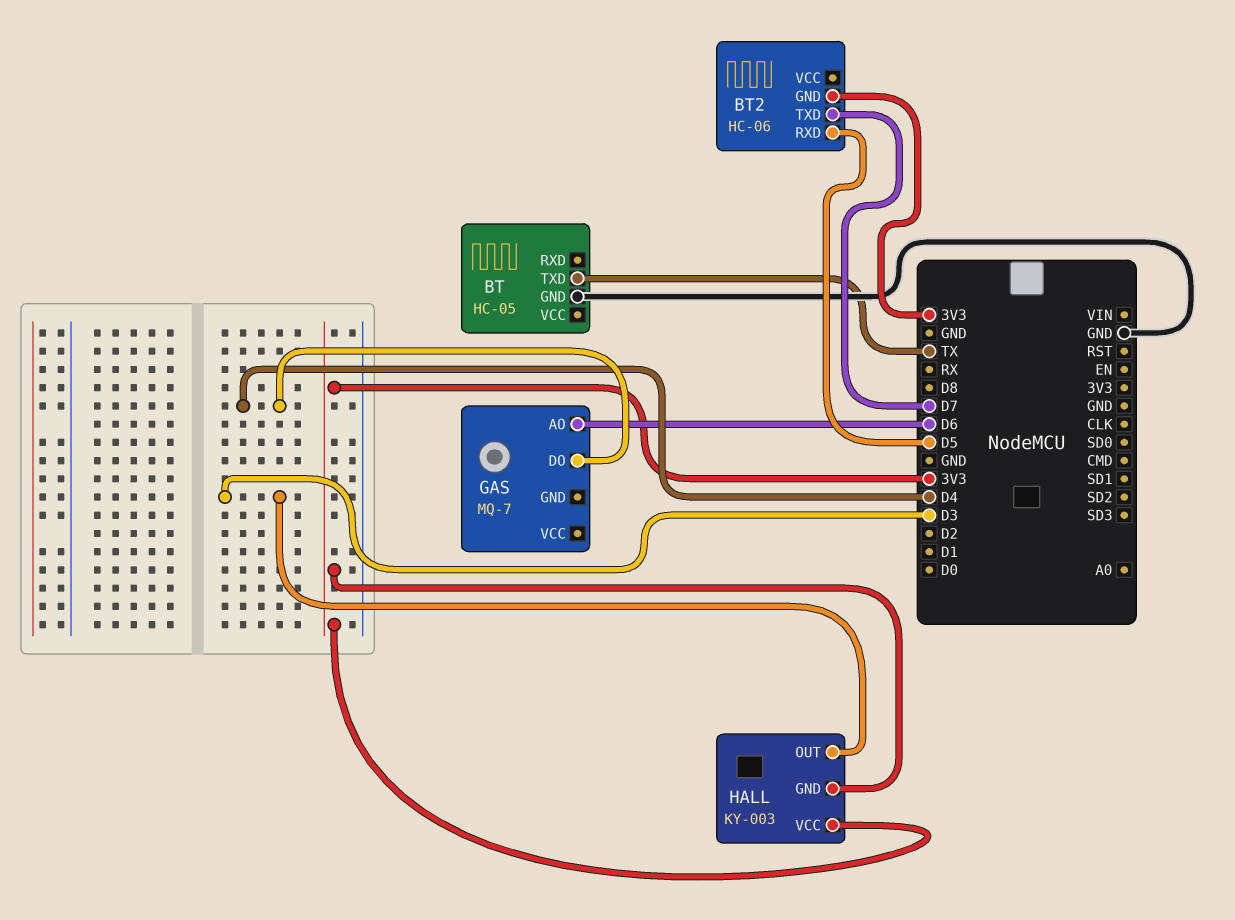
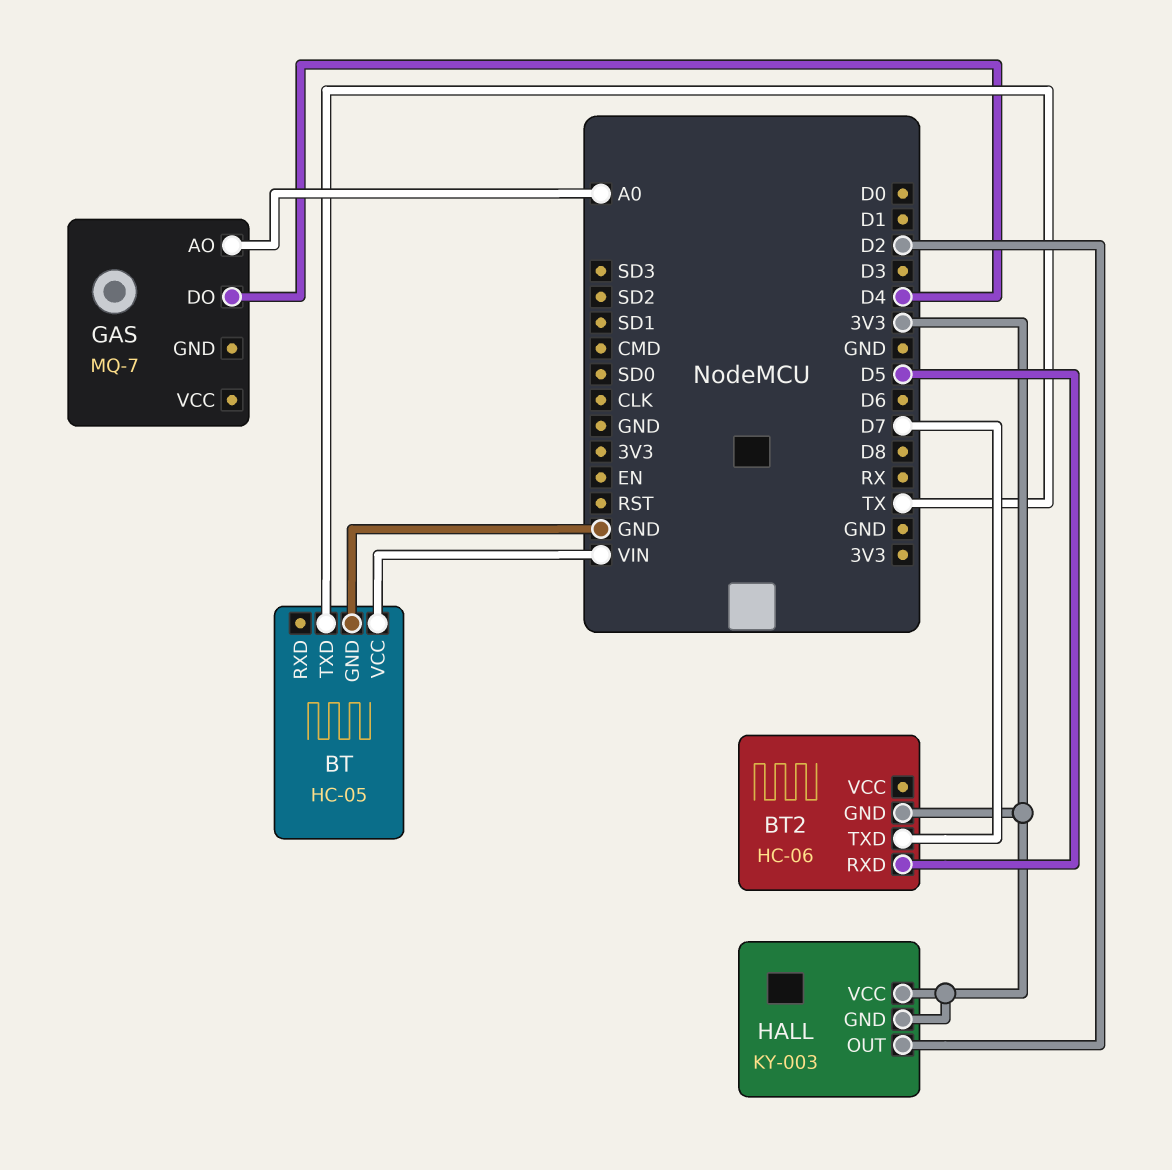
BT pin VCC: none -> VIN
GAS pin AO: D6 -> A0
HALL pin OUT: D3 -> D2

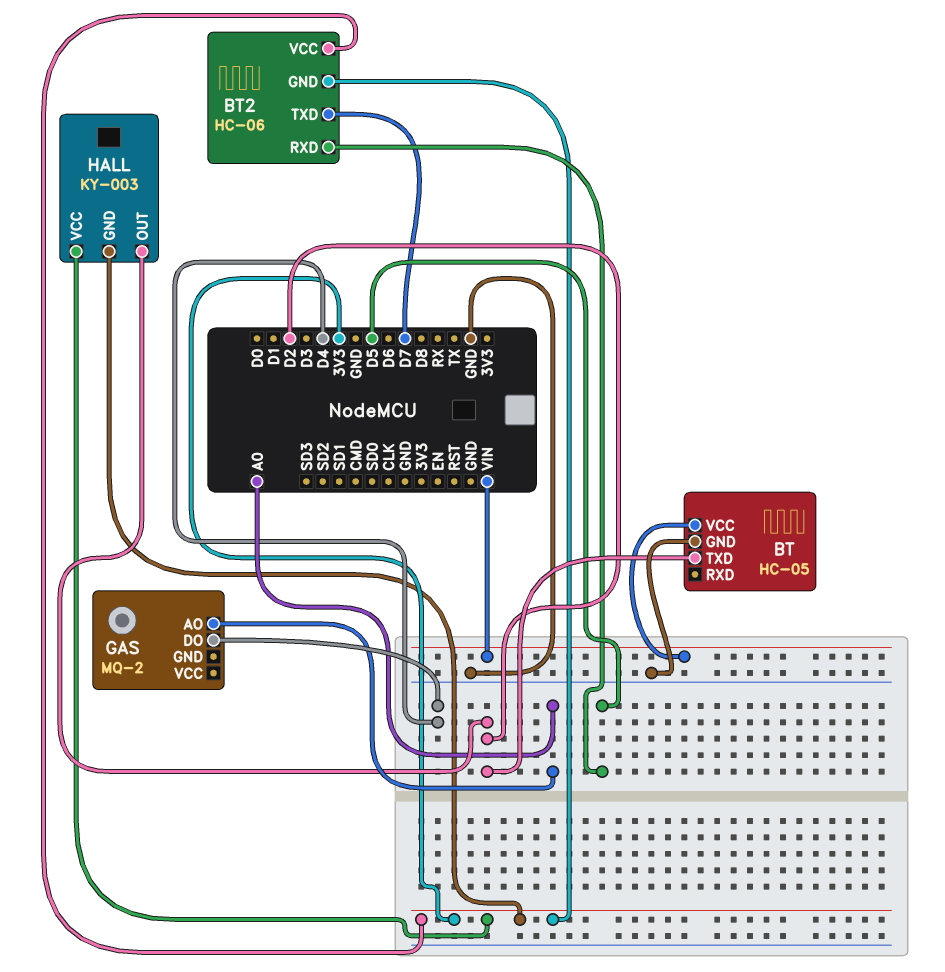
BT pin TXD: TX -> D2
BT2 pin VCC: none -> 3V3
GAS: MQ-7 -> MQ-2

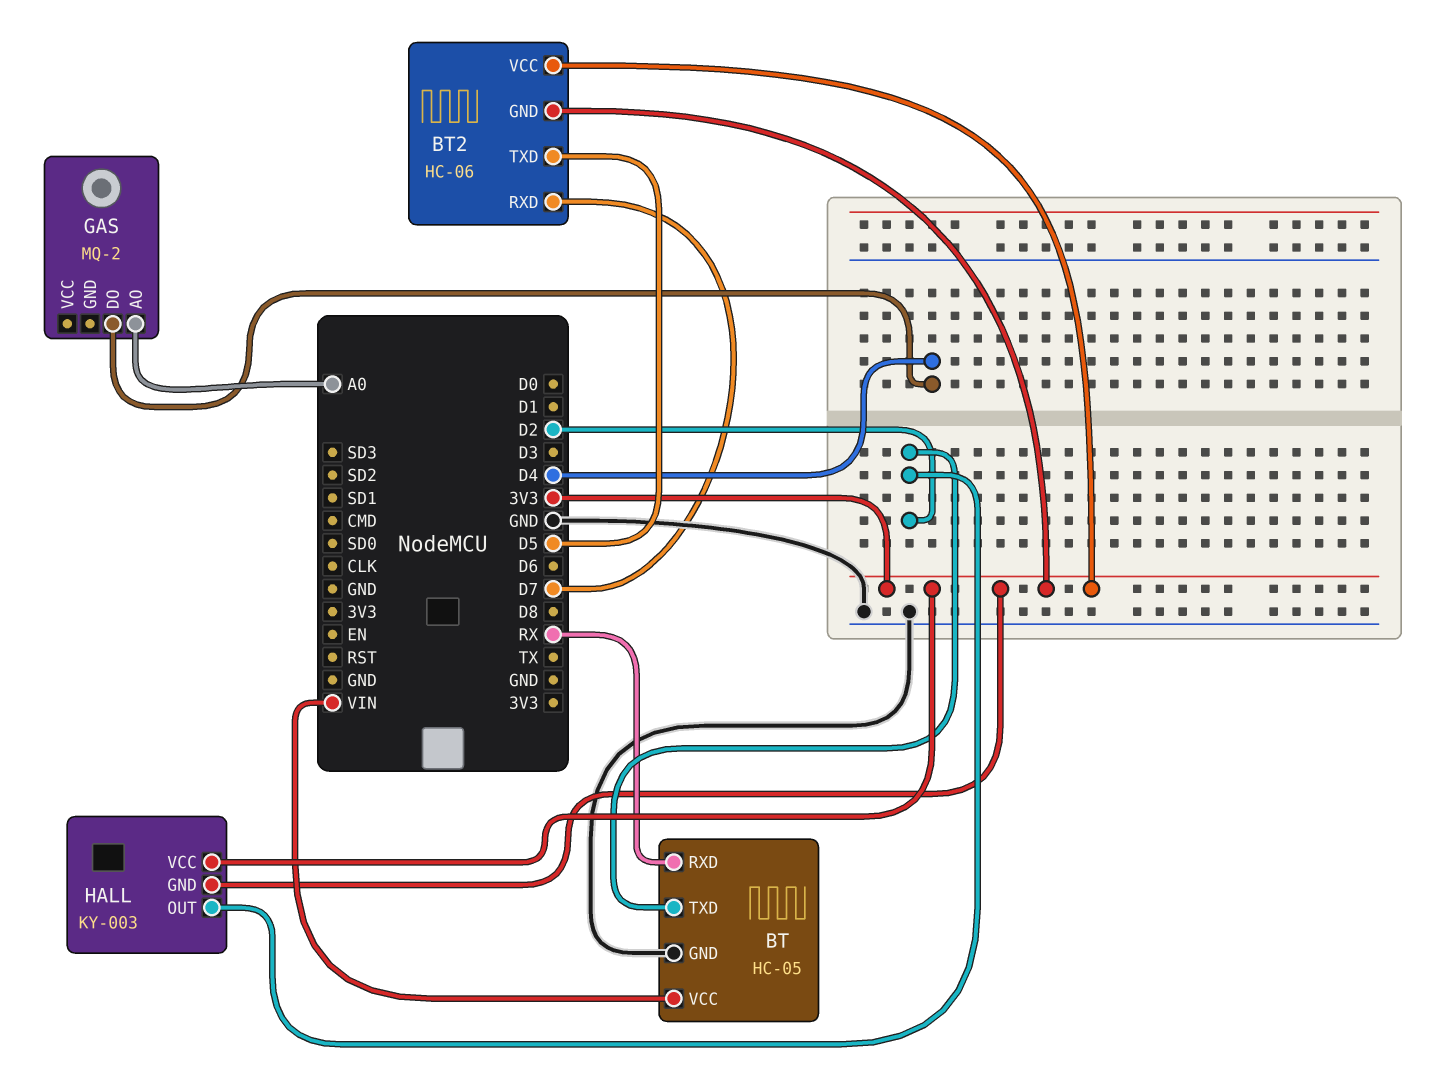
BT pin RXD: none -> RX
BT2 pin RXD: D5 -> D7
BT2 pin TXD: D7 -> D5

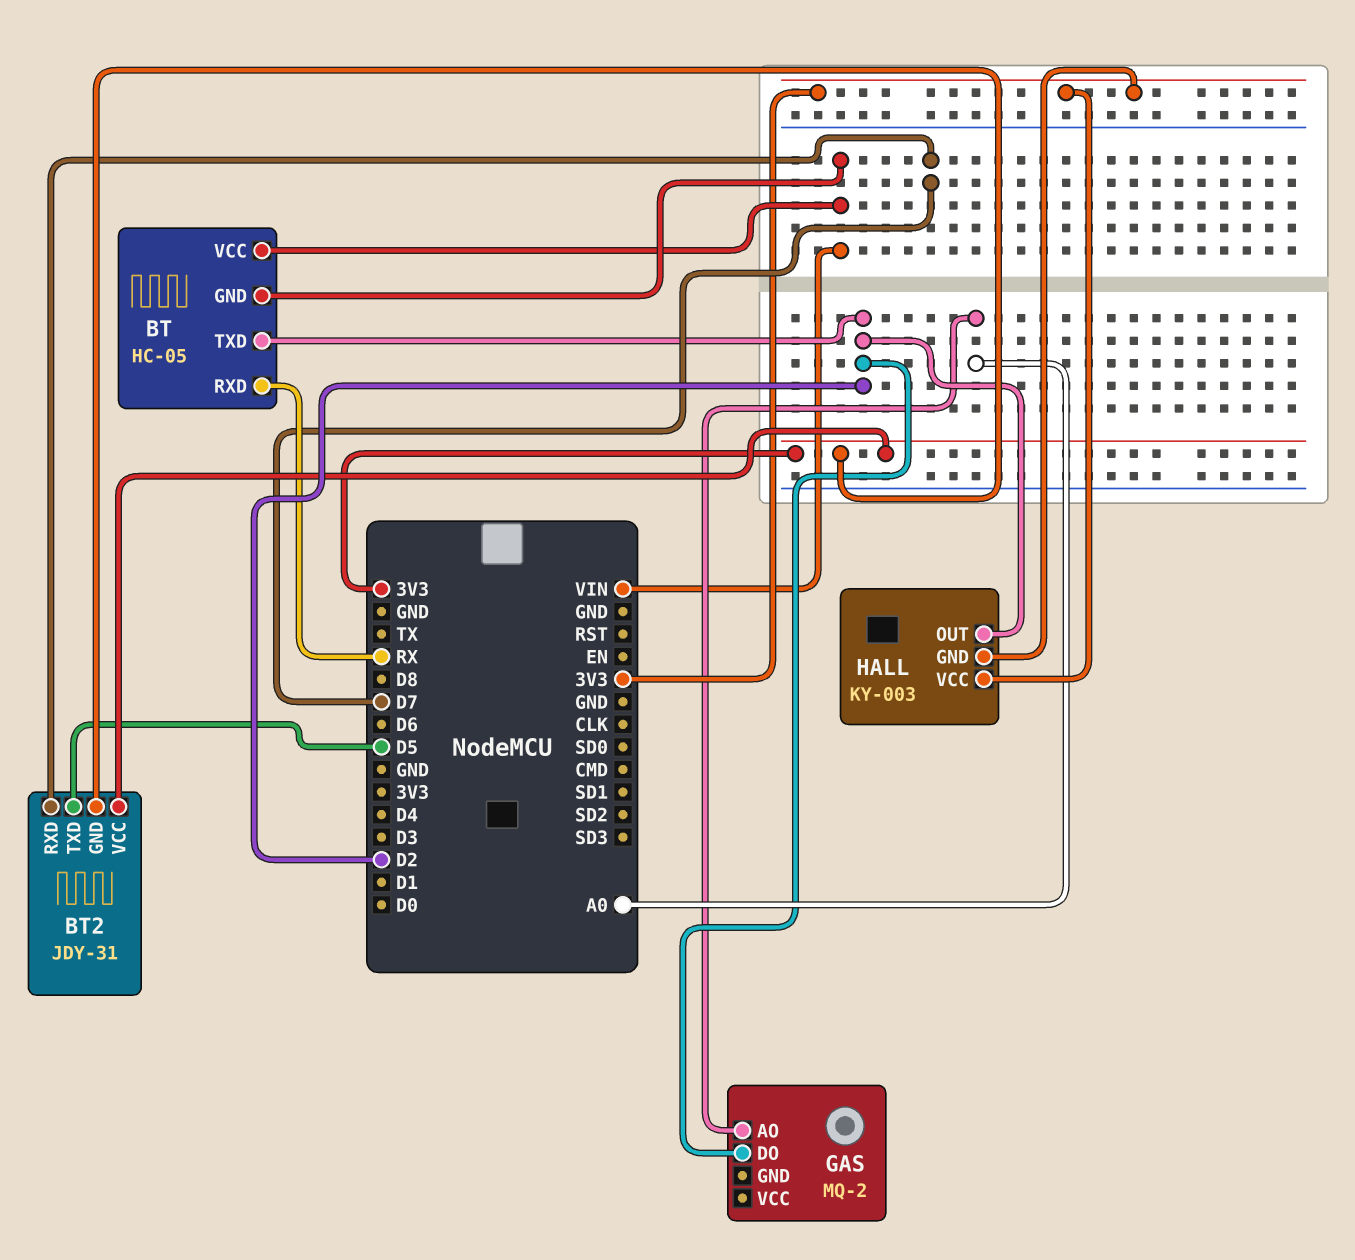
BT pin GND: GND -> VIN
BT2: HC-06 -> JDY-31
GAS pin DO: D4 -> D2

